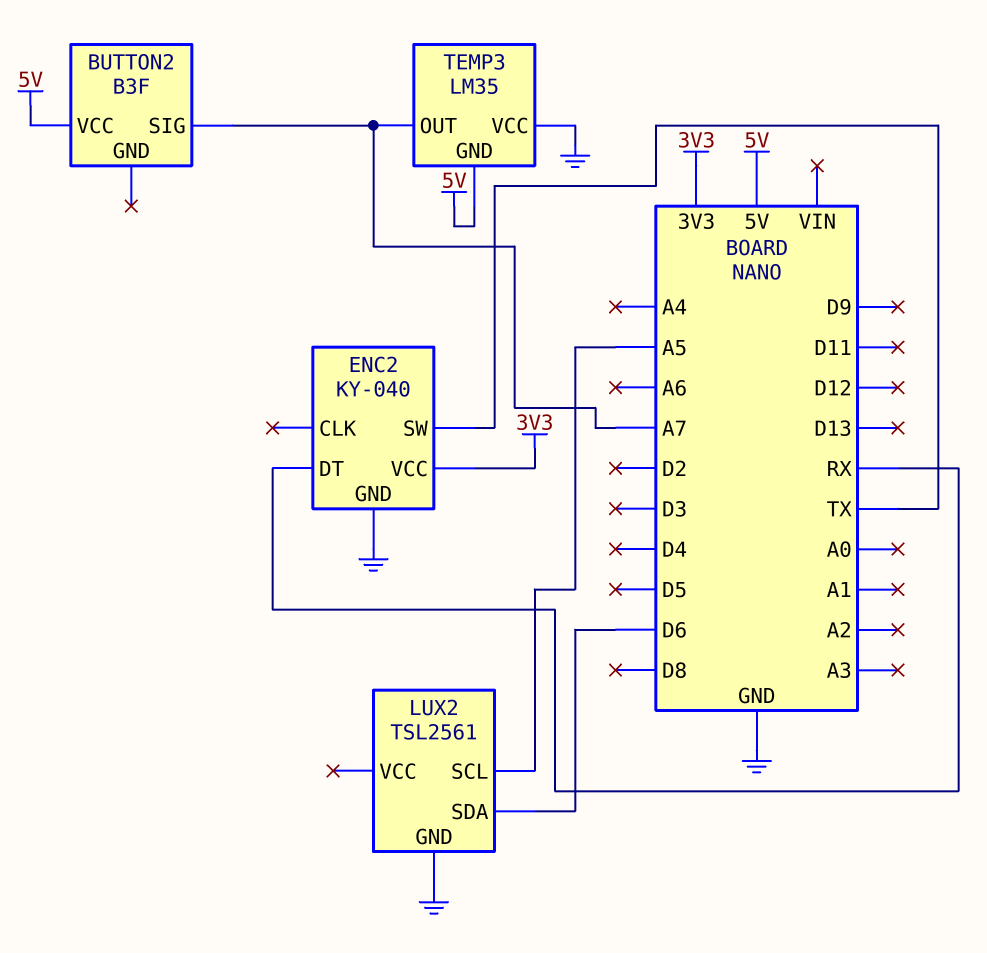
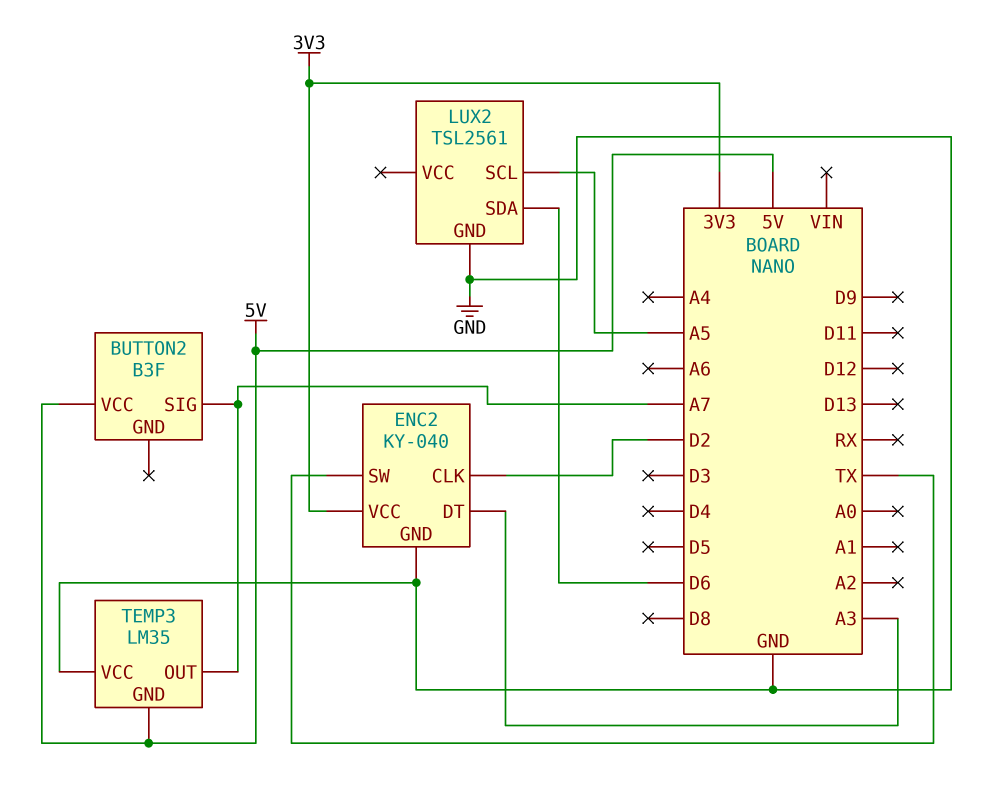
ENC2 pin CLK: none -> D2
ENC2 pin DT: RX -> A3

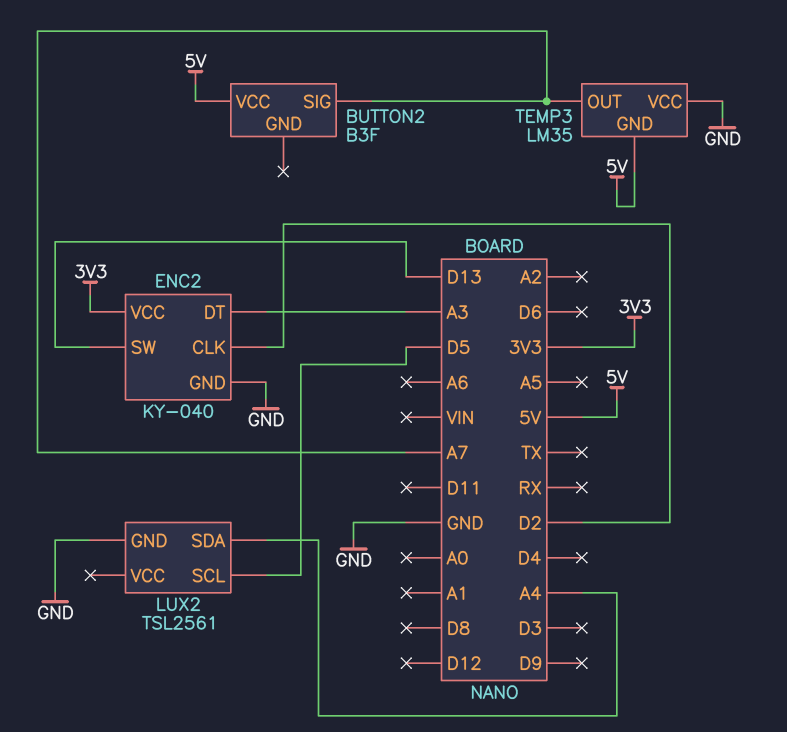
ENC2 pin SW: TX -> D13
LUX2 pin SCL: A5 -> D5
LUX2 pin SDA: D6 -> A4

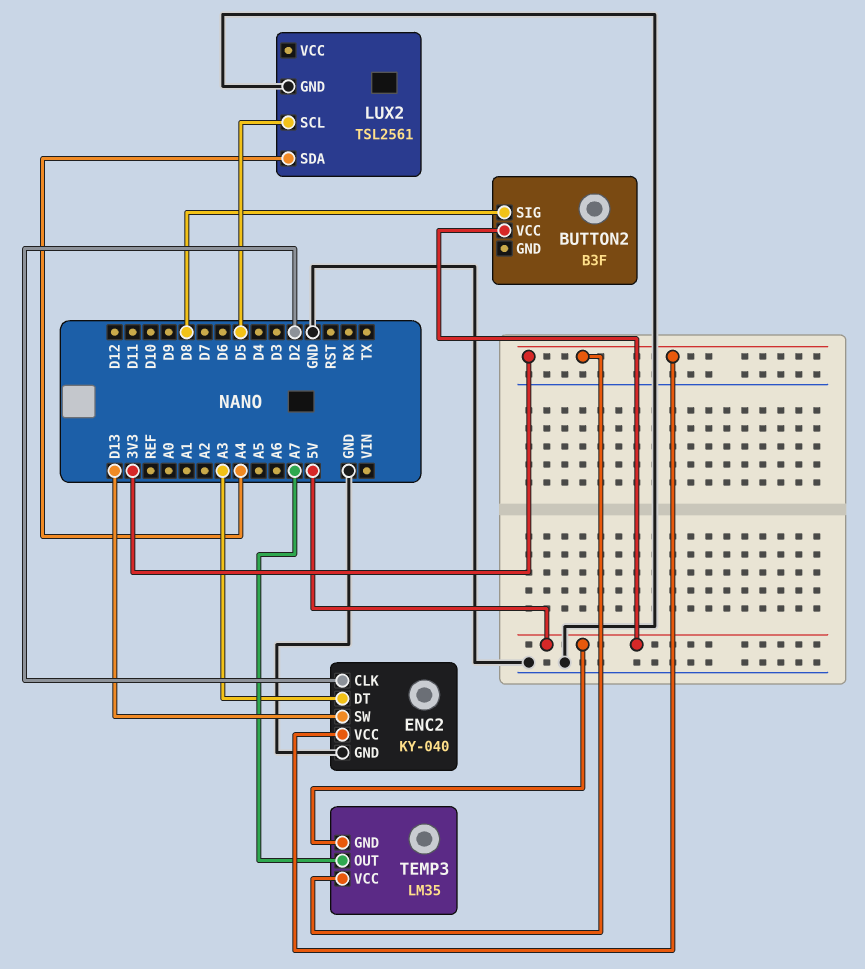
BUTTON2 pin SIG: A7 -> D8
TEMP3 pin VCC: GND -> 3V3

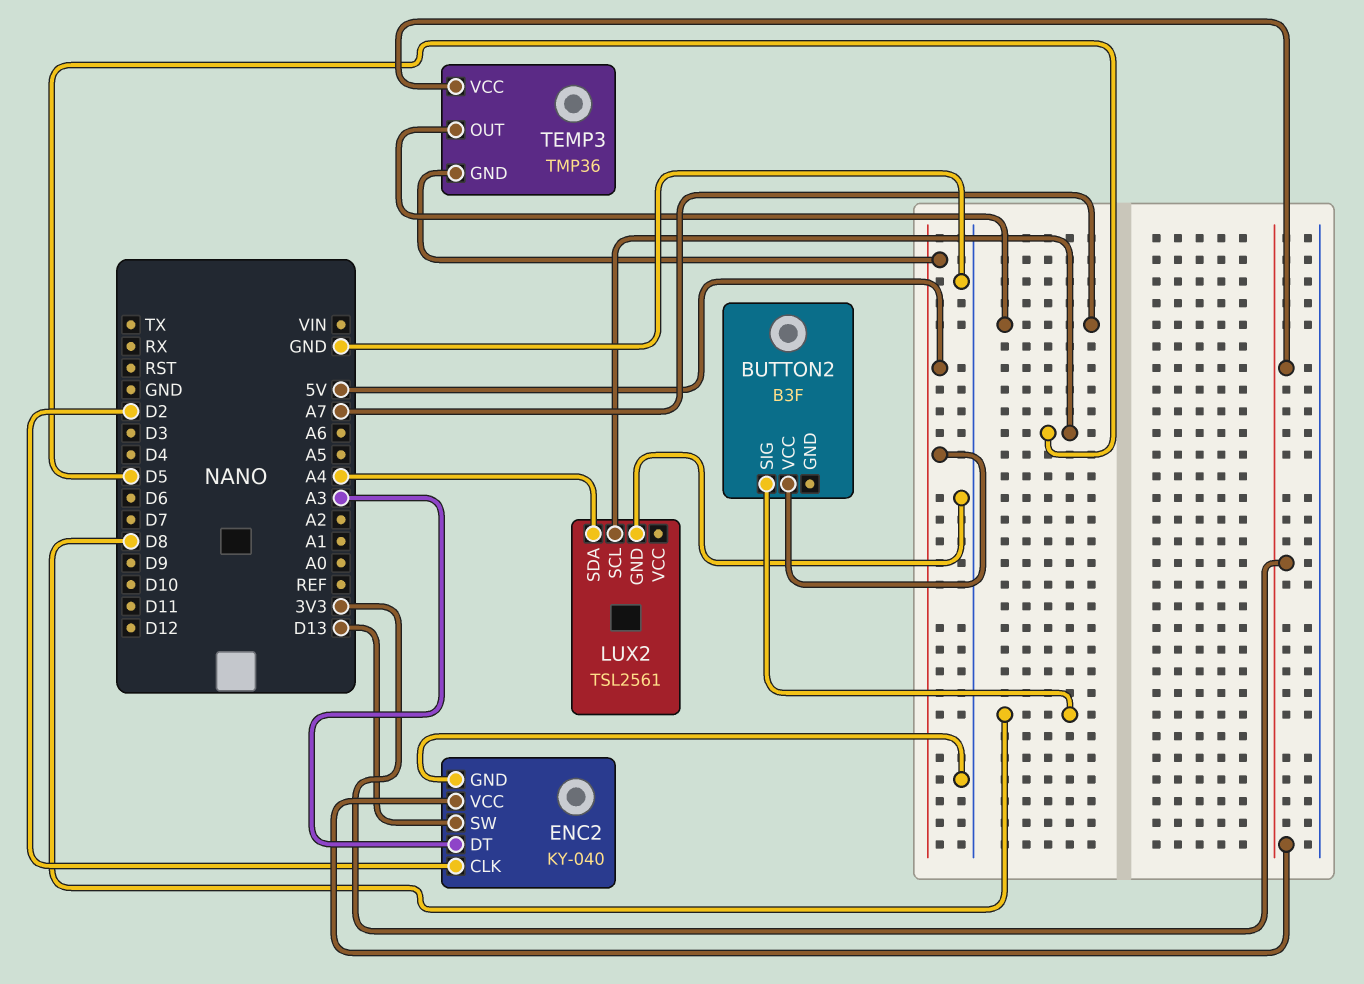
TEMP3: LM35 -> TMP36

